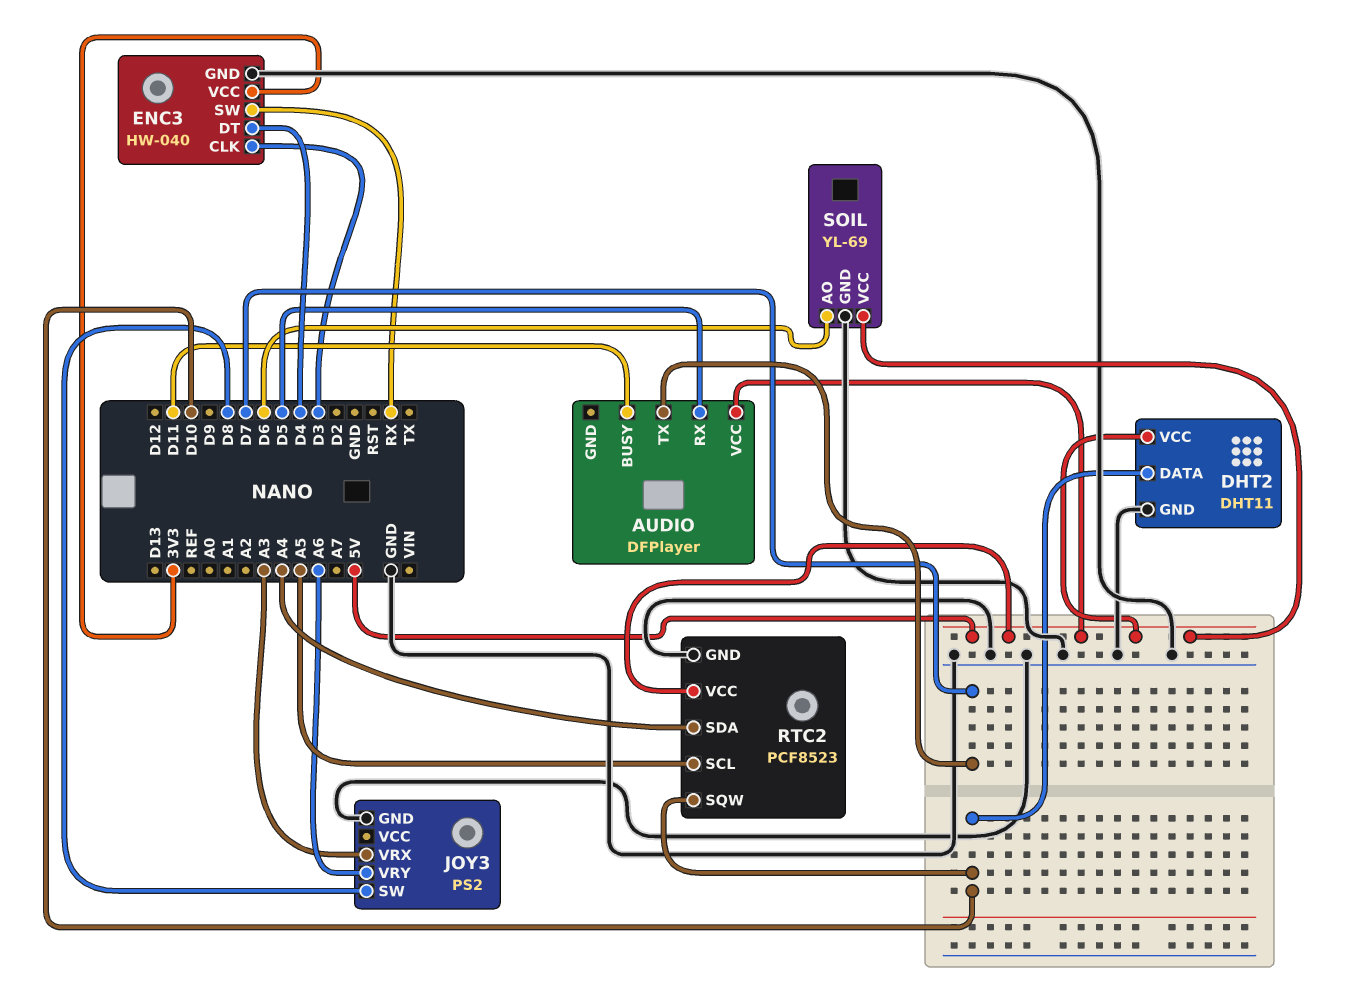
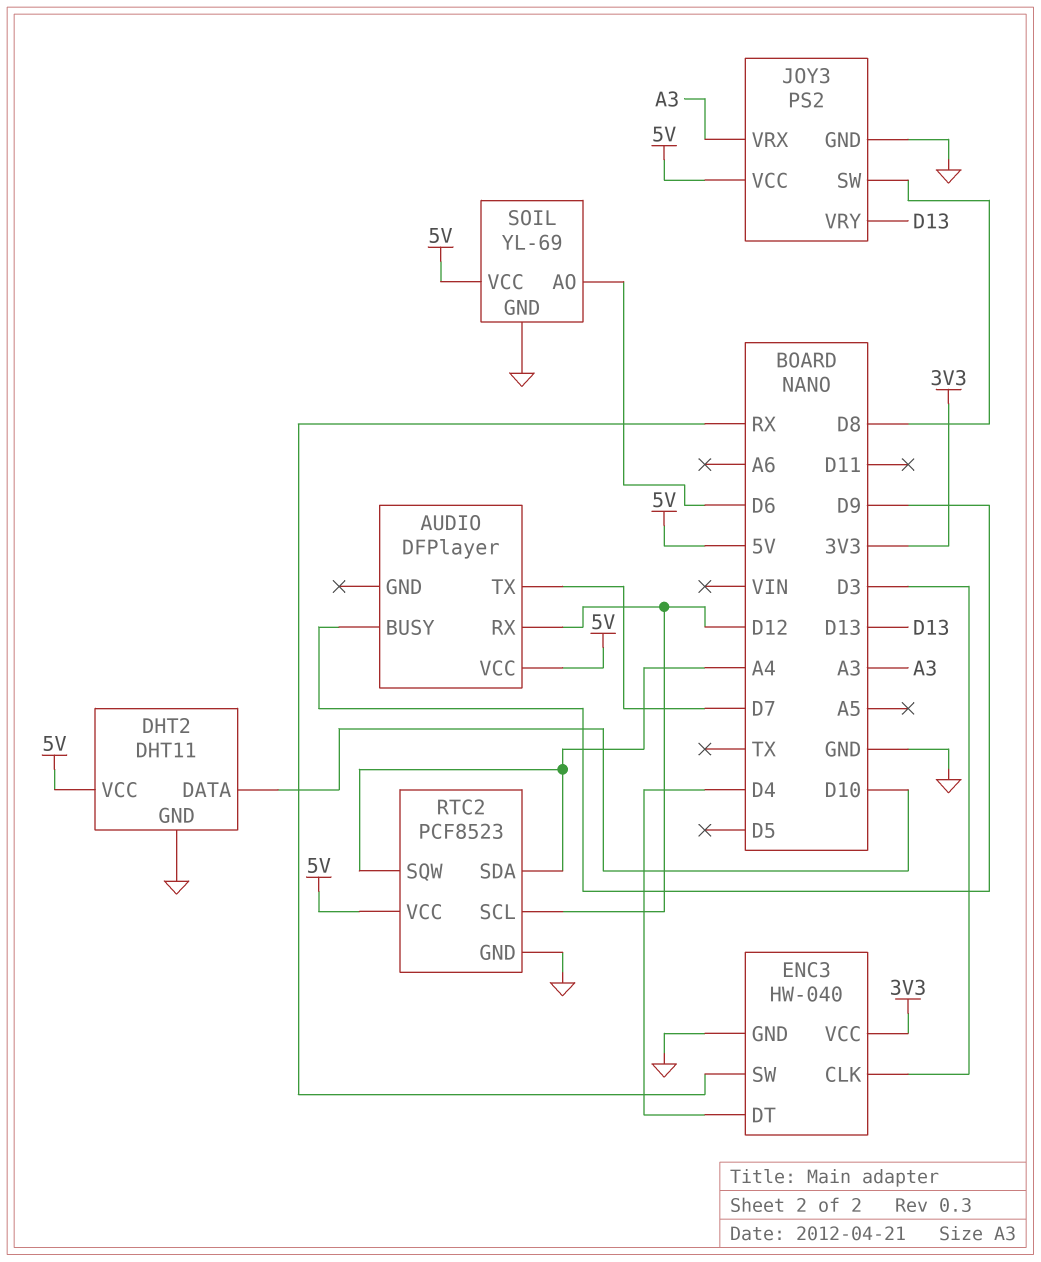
AUDIO pin BUSY: D11 -> D9
AUDIO pin RX: D5 -> D12
JOY3 pin VCC: none -> 5V
JOY3 pin VRY: A6 -> D13
RTC2 pin SCL: A5 -> D12
RTC2 pin SQW: D10 -> A4

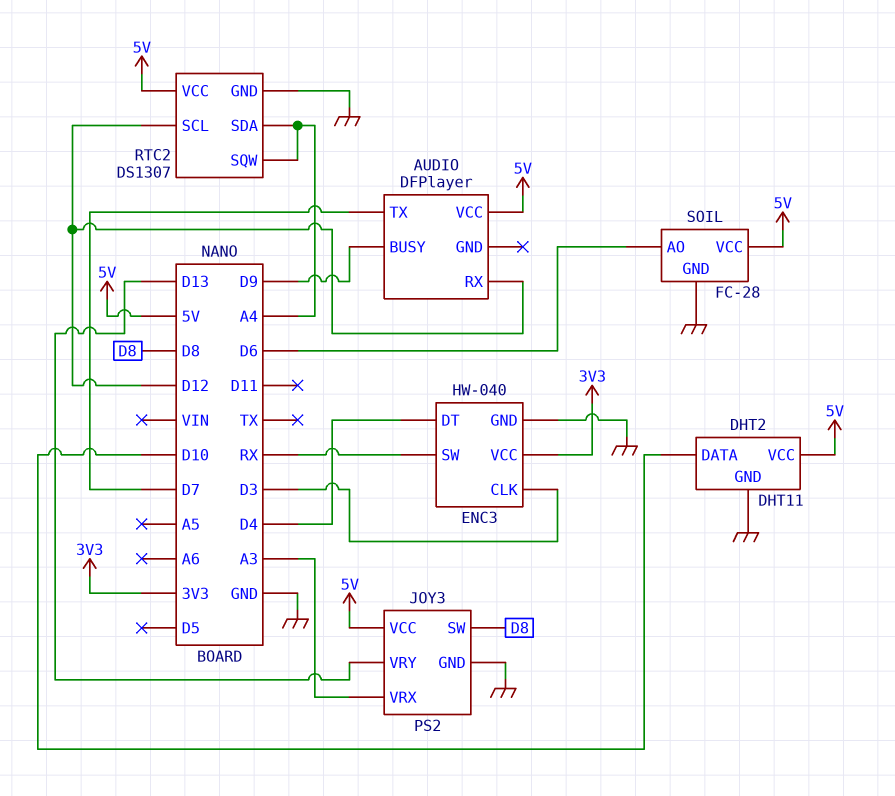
RTC2: PCF8523 -> DS1307
SOIL: YL-69 -> FC-28

